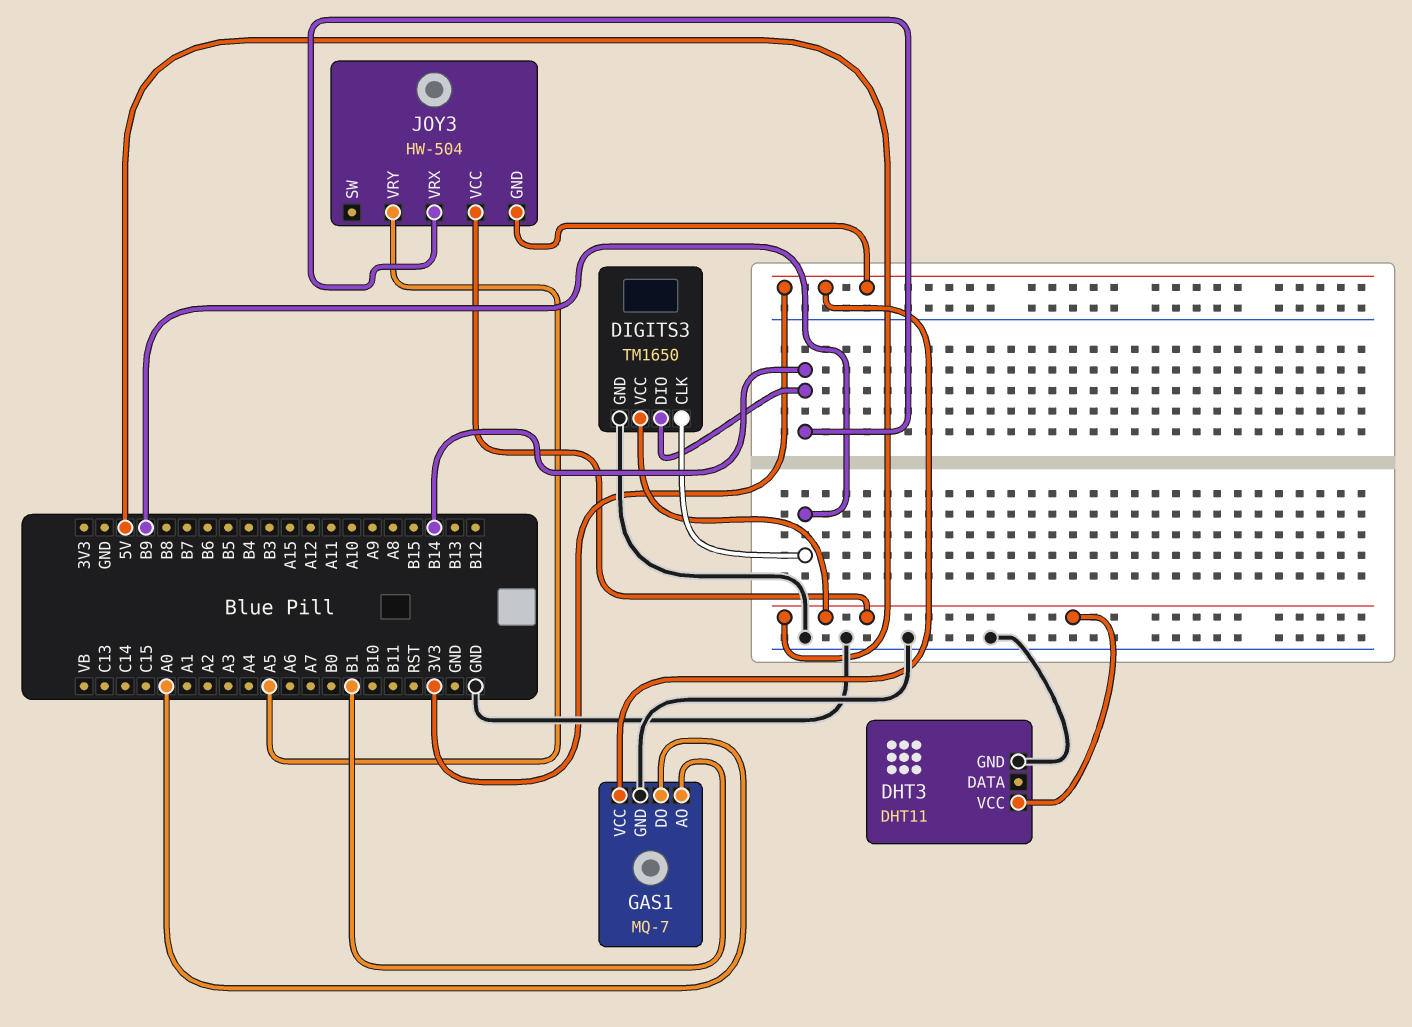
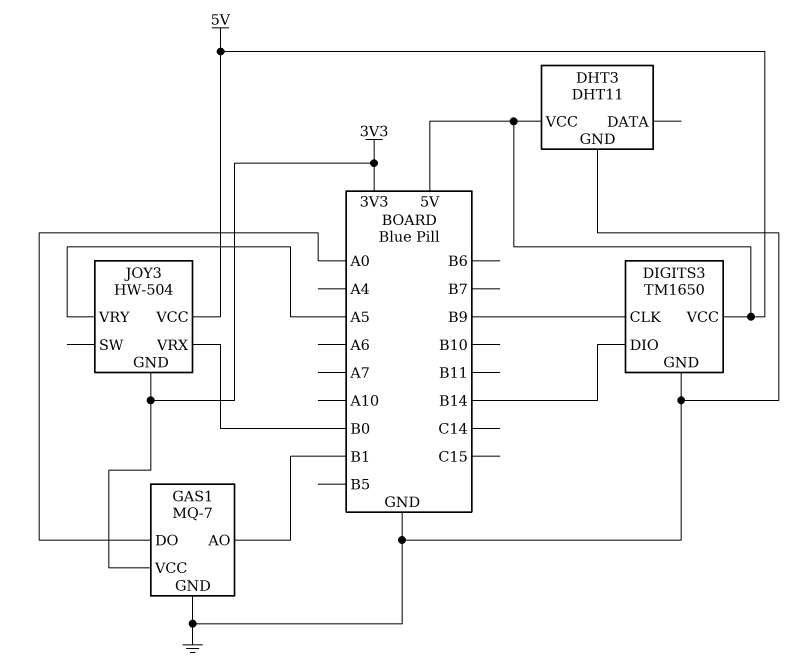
JOY3 pin VRX: B14 -> B0

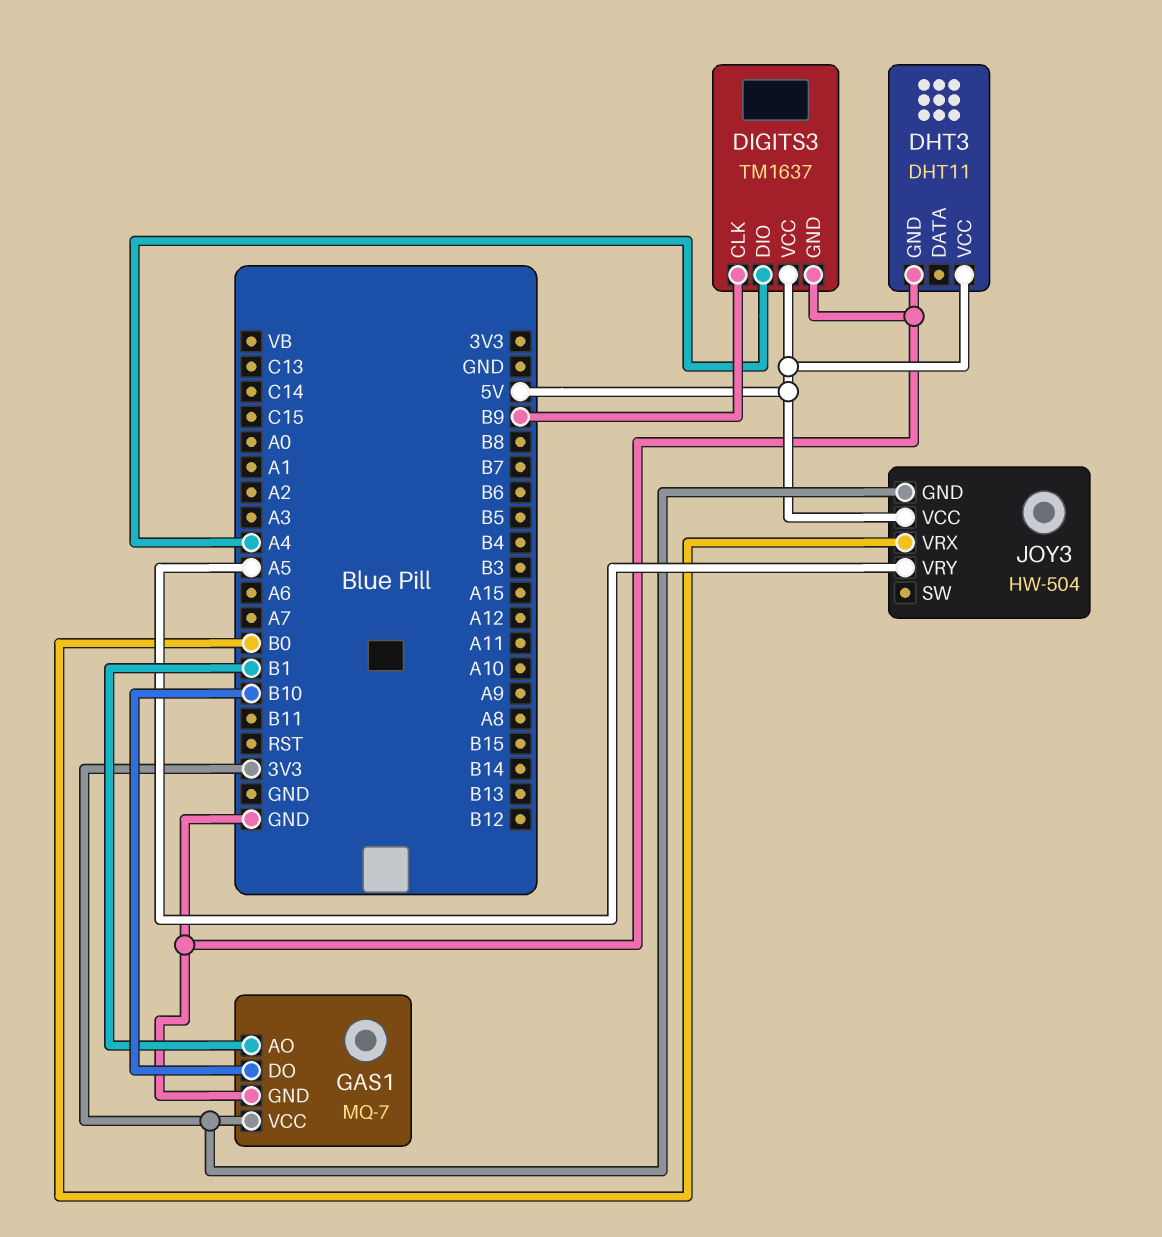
DIGITS3: TM1650 -> TM1637
DIGITS3 pin DIO: B14 -> A4
GAS1 pin DO: A0 -> B10

